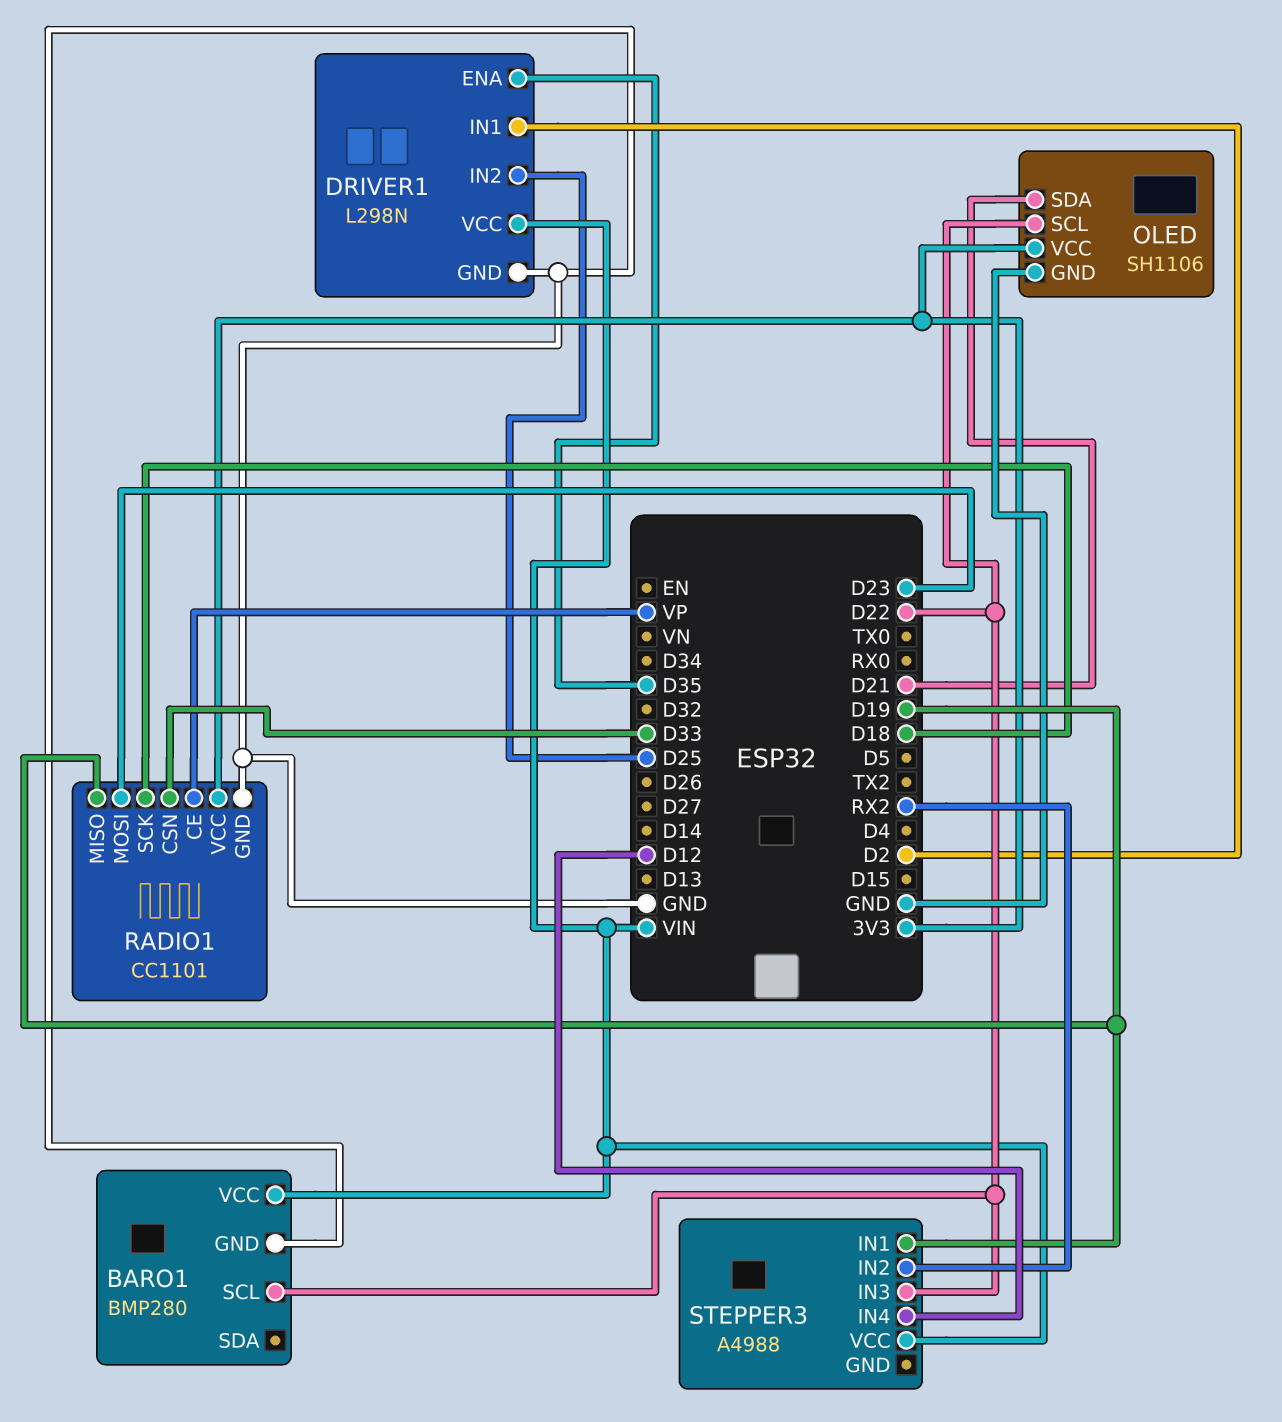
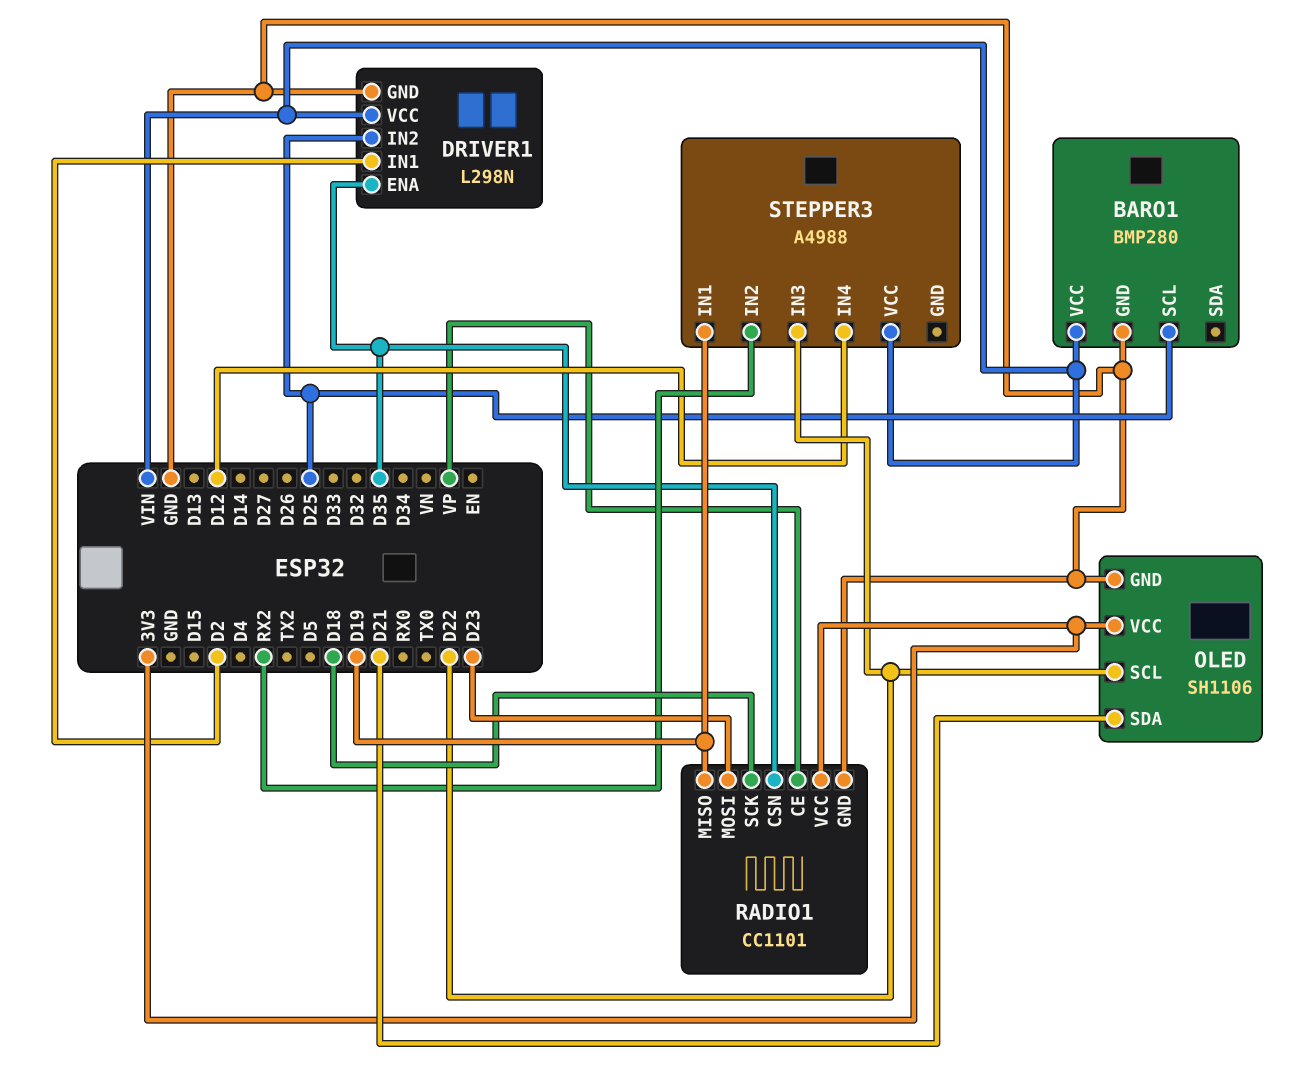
BARO1 pin SCL: D22 -> D25
RADIO1 pin CSN: D33 -> D35

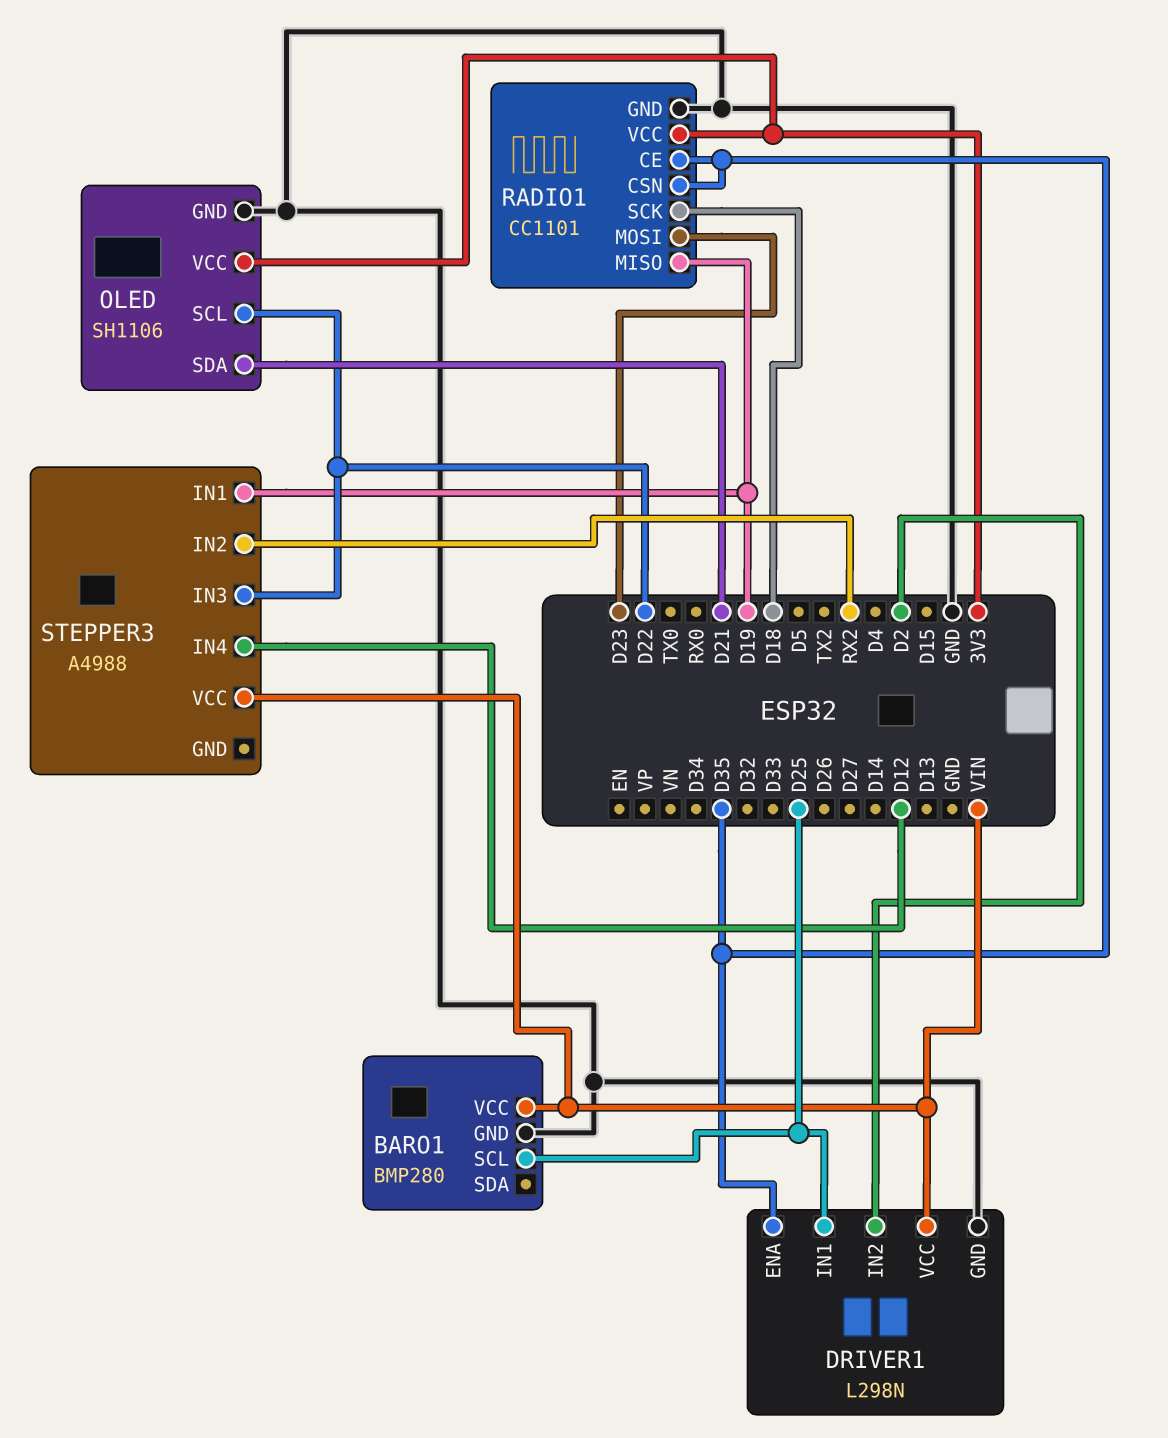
DRIVER1 pin IN1: D2 -> D25
DRIVER1 pin IN2: D25 -> D2
RADIO1 pin CE: VP -> D35

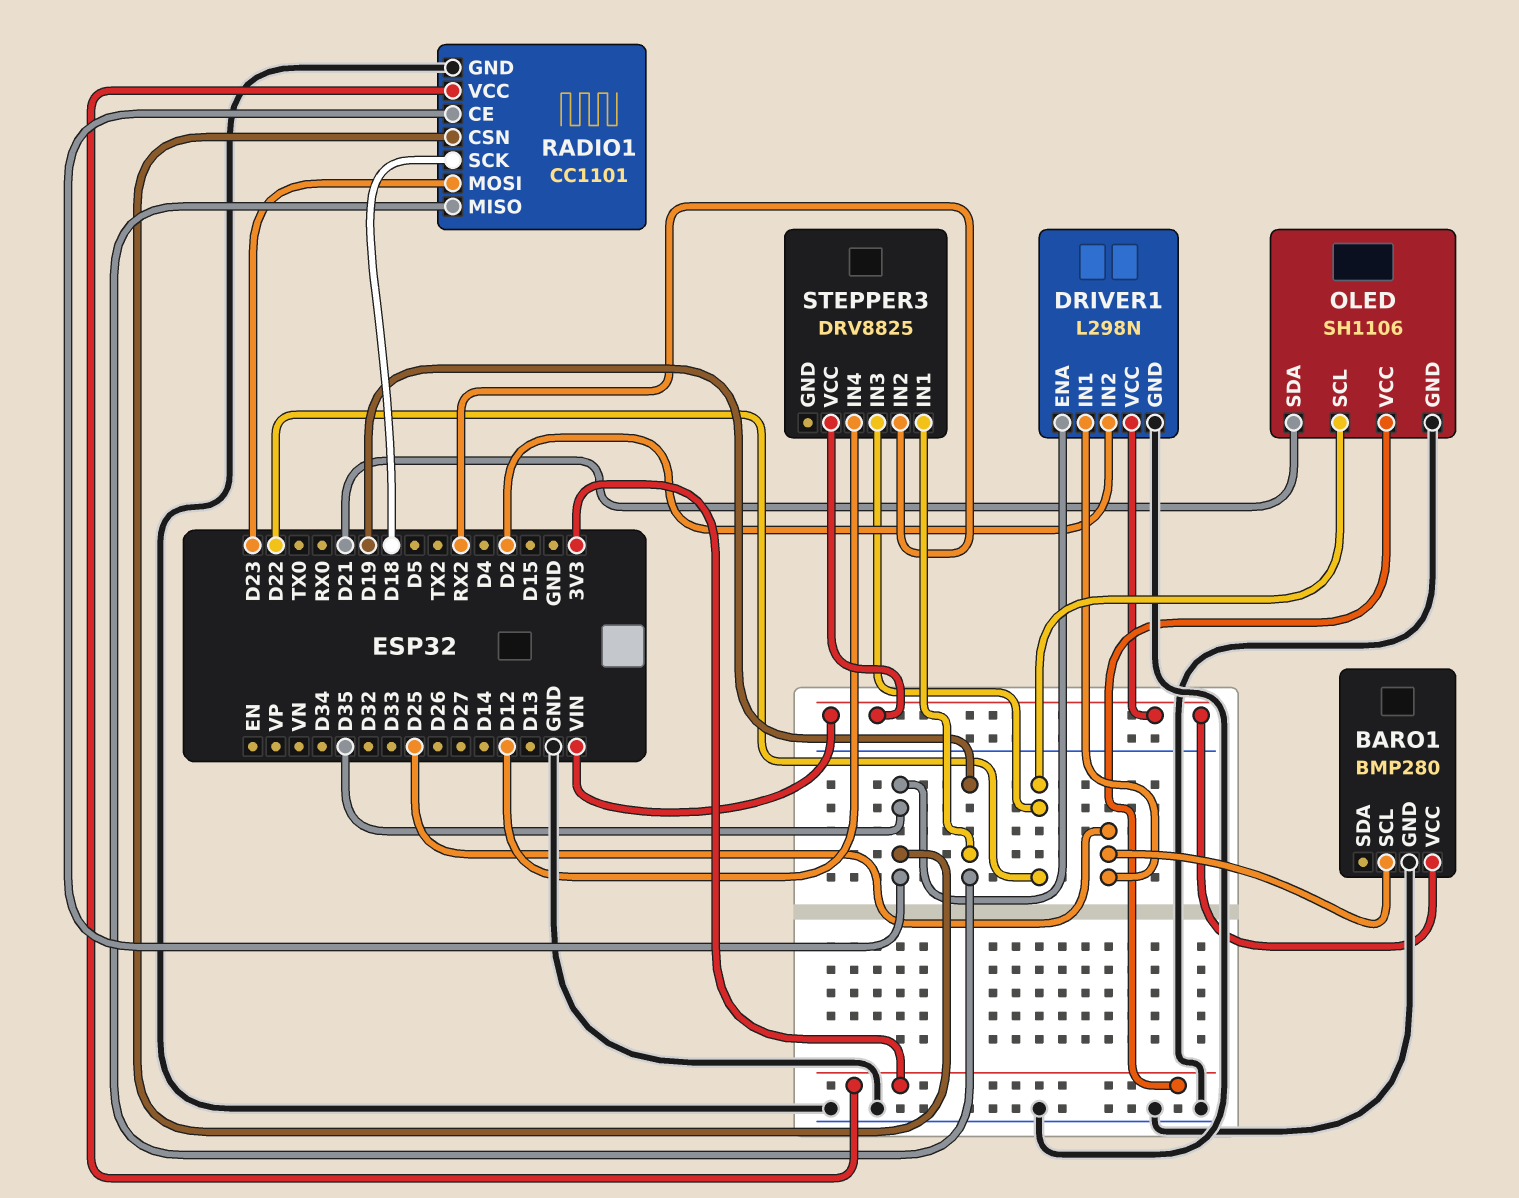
STEPPER3: A4988 -> DRV8825

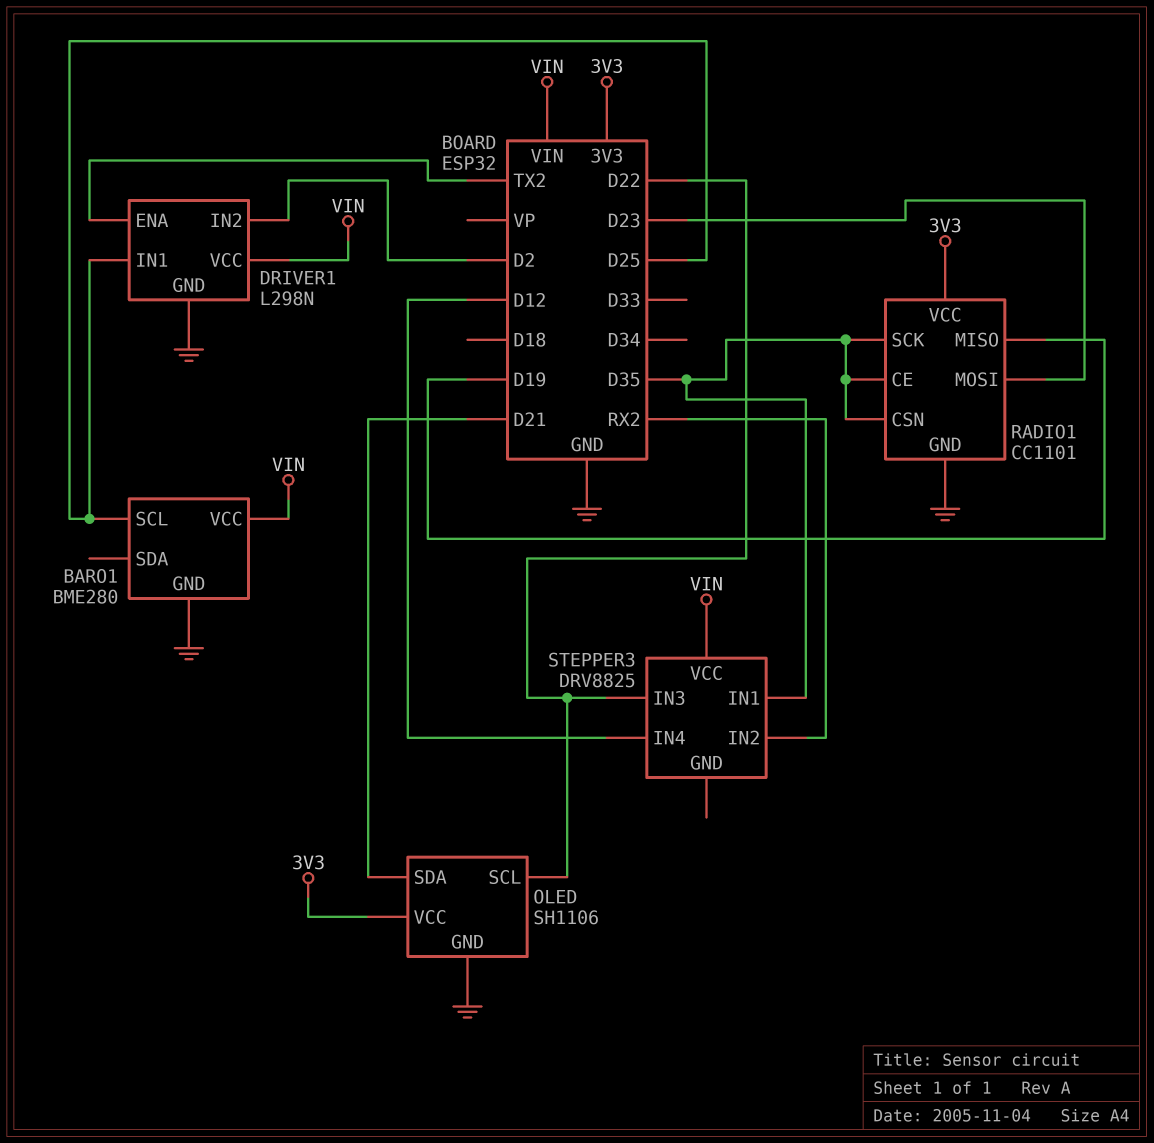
BARO1: BMP280 -> BME280
DRIVER1 pin ENA: D35 -> TX2
RADIO1 pin SCK: D18 -> D35
STEPPER3 pin IN1: D19 -> D35

